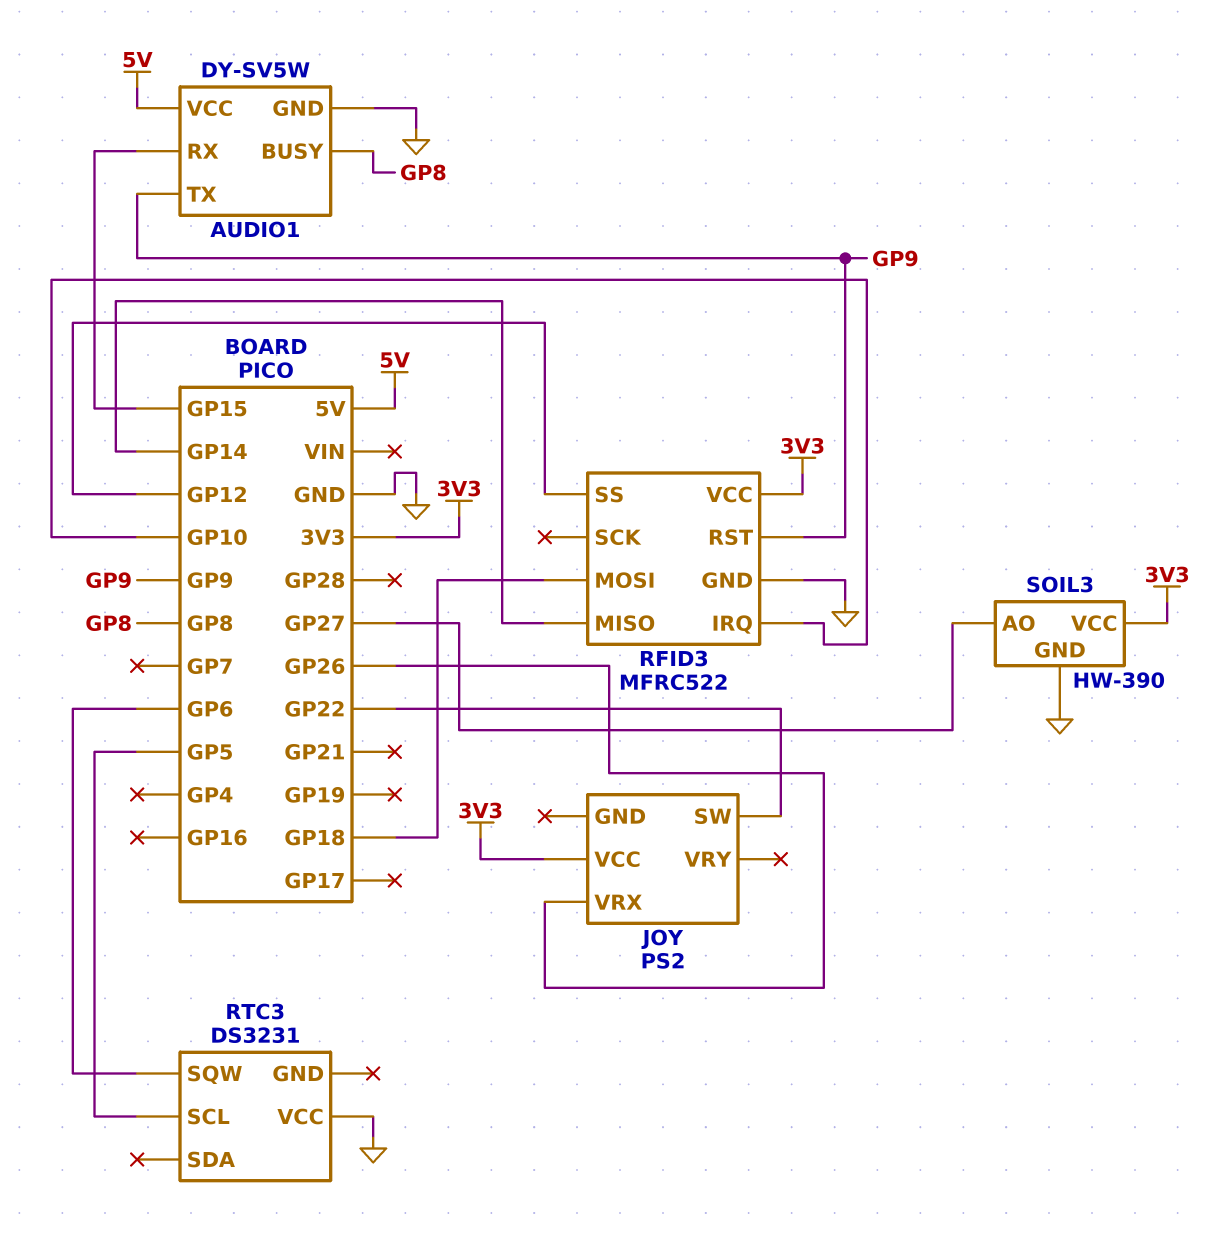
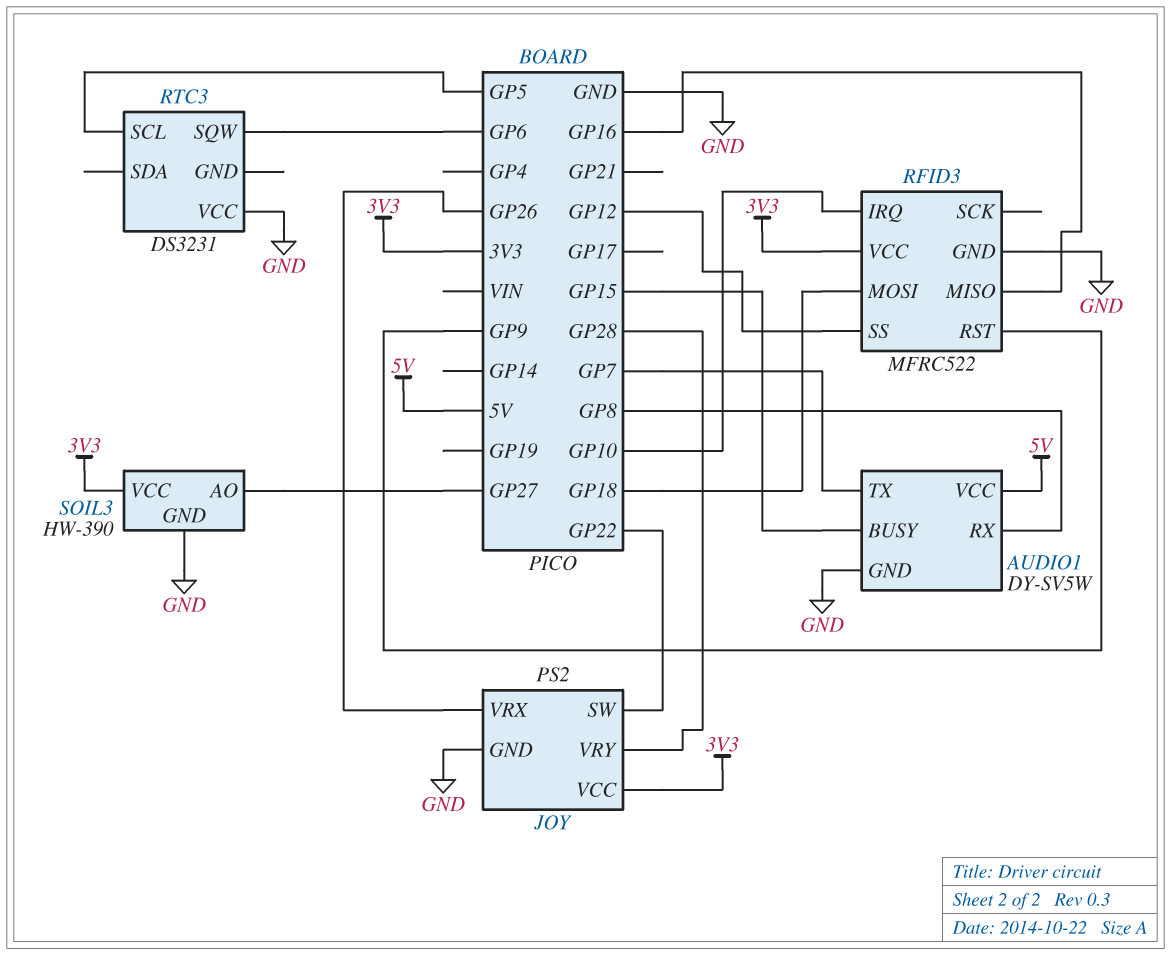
AUDIO1 pin BUSY: GP8 -> GP15
AUDIO1 pin RX: GP15 -> GP8
AUDIO1 pin TX: GP9 -> GP7
JOY pin GND: none -> GND
JOY pin VRY: none -> GP28
RFID3 pin MISO: GP14 -> GP16

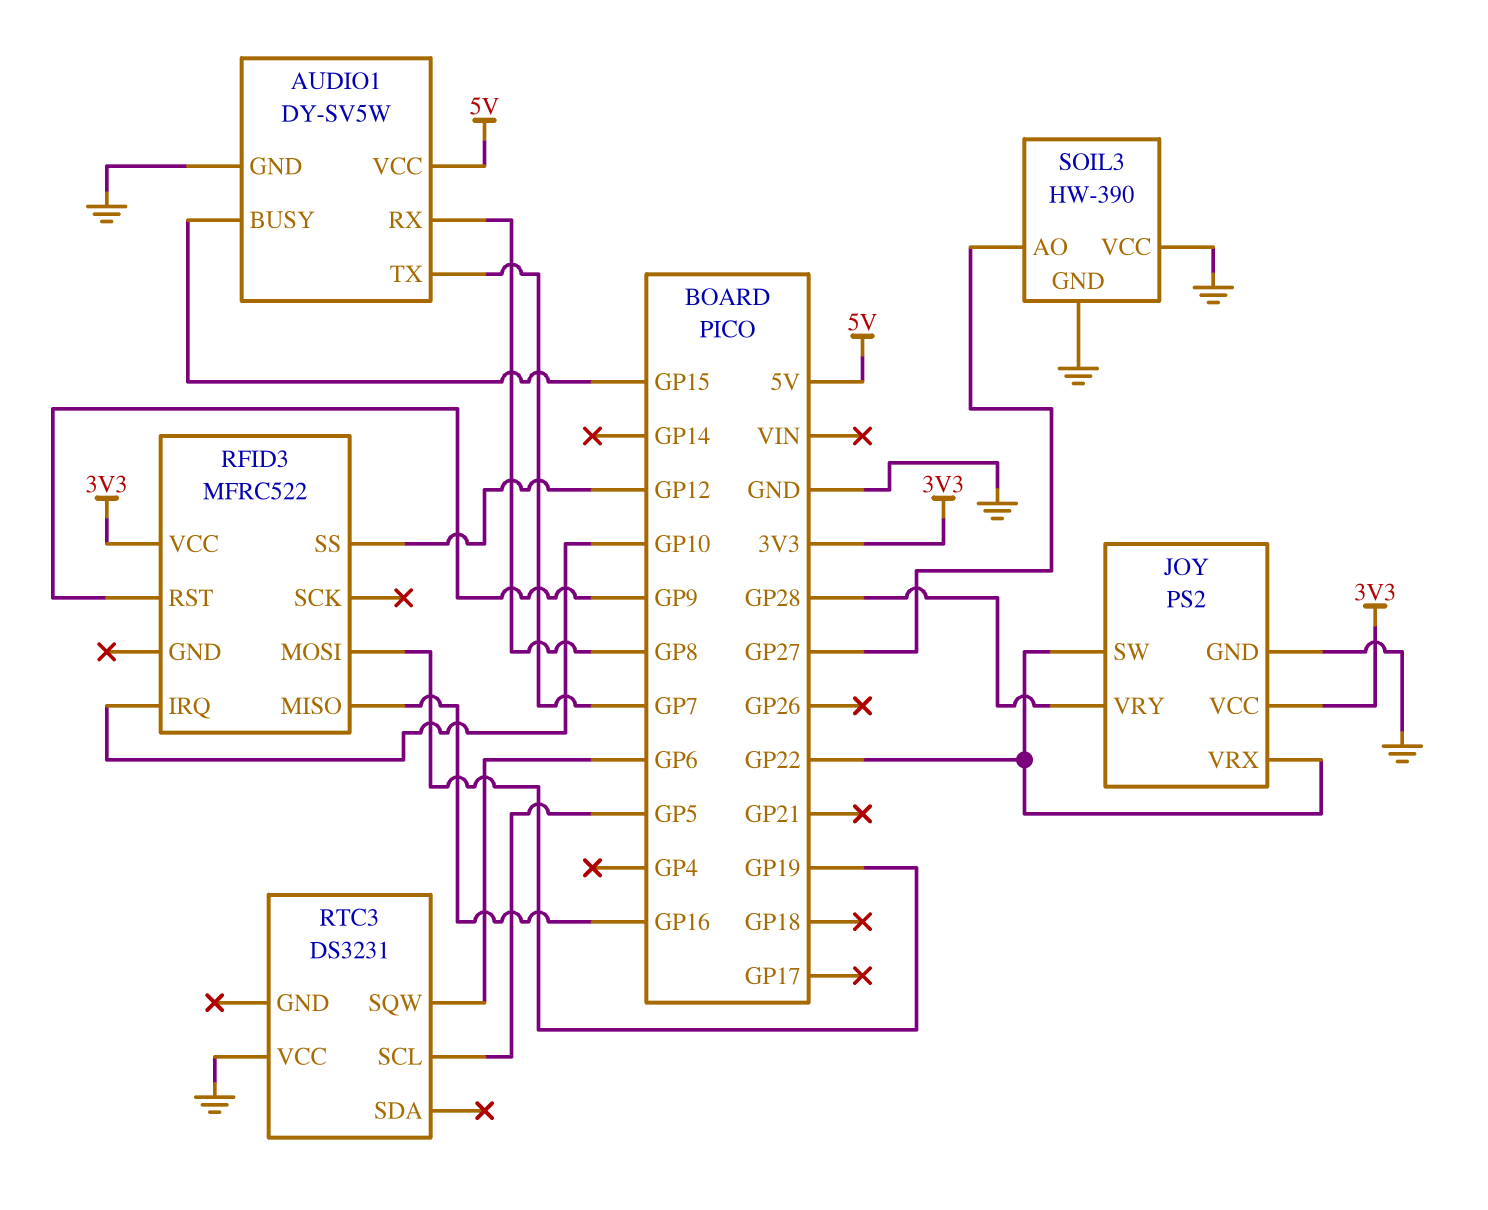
JOY pin VRX: GP26 -> GP22
RFID3 pin GND: GND -> none
RFID3 pin MOSI: GP18 -> GP19
SOIL3 pin VCC: 3V3 -> GND

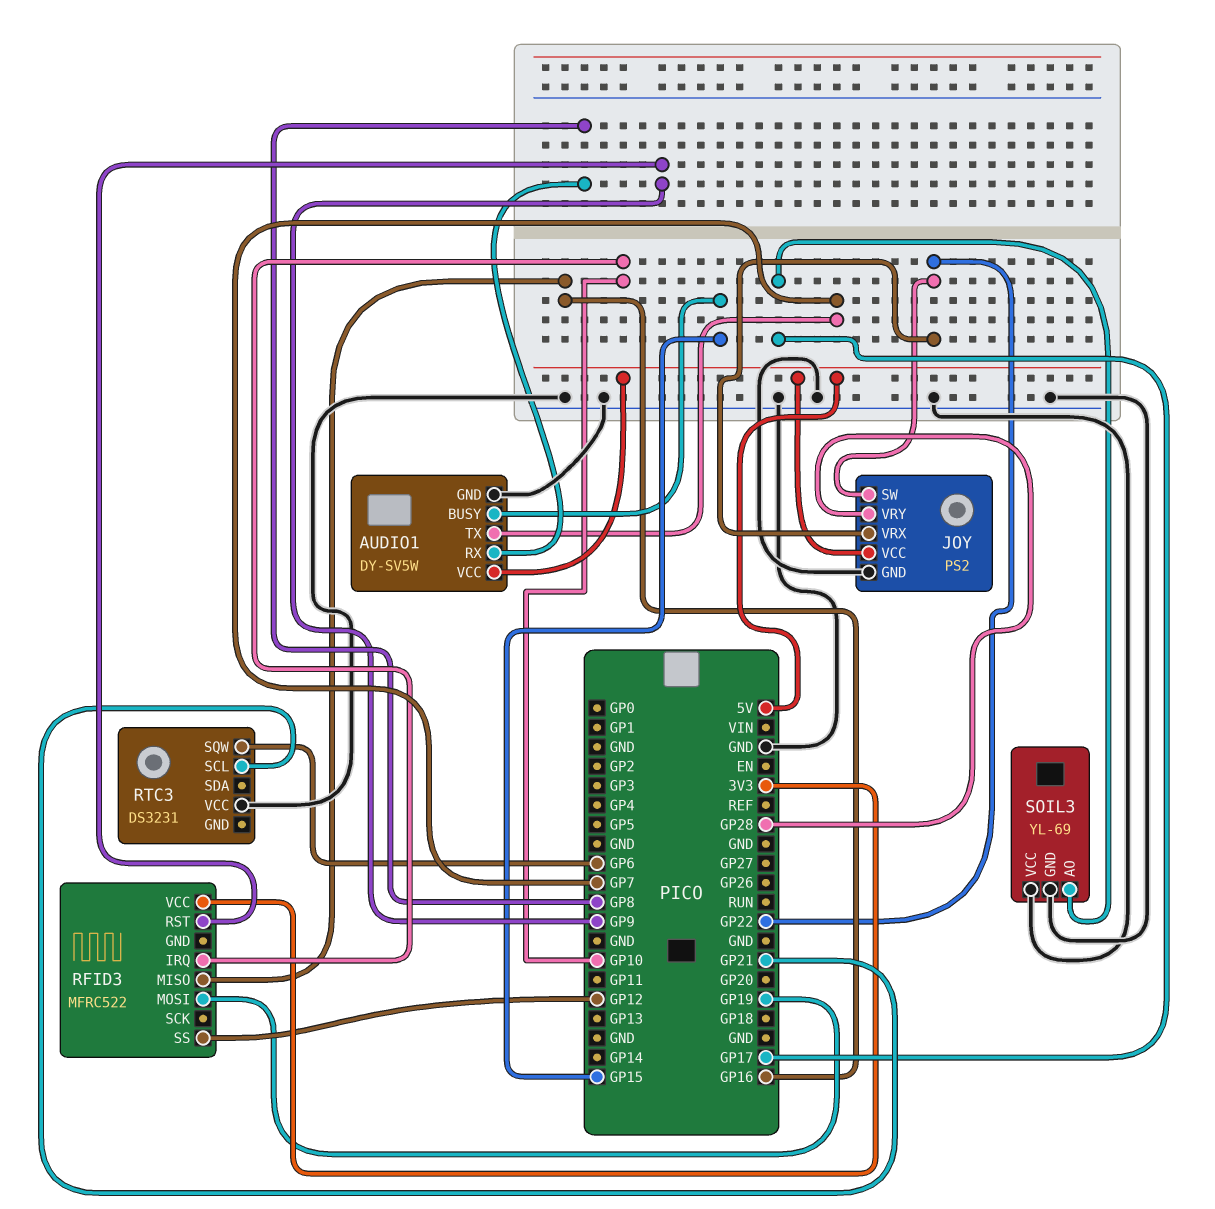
JOY pin VCC: 3V3 -> 5V
RTC3 pin SCL: GP5 -> GP21
SOIL3: HW-390 -> YL-69
SOIL3 pin AO: GP27 -> GP17

